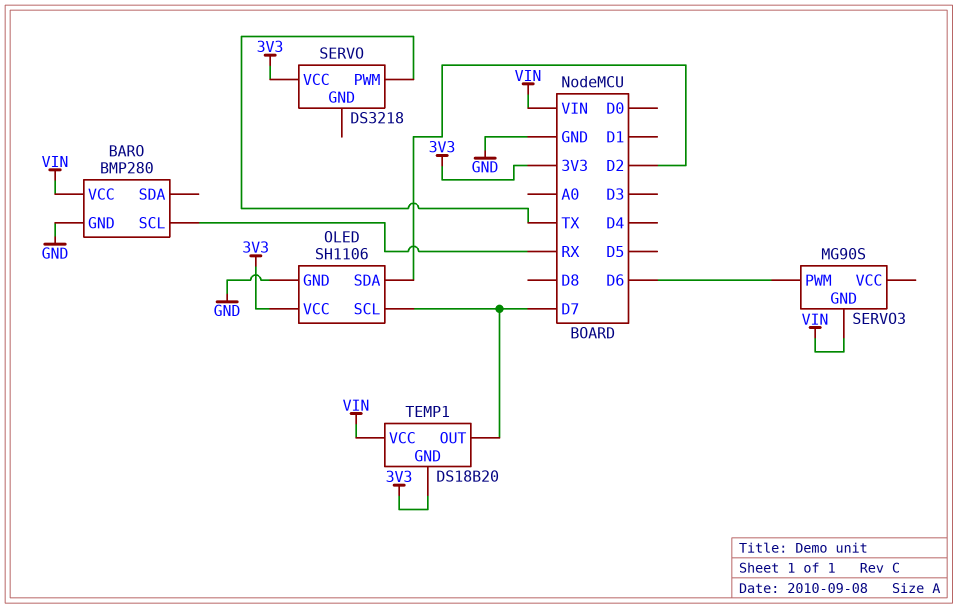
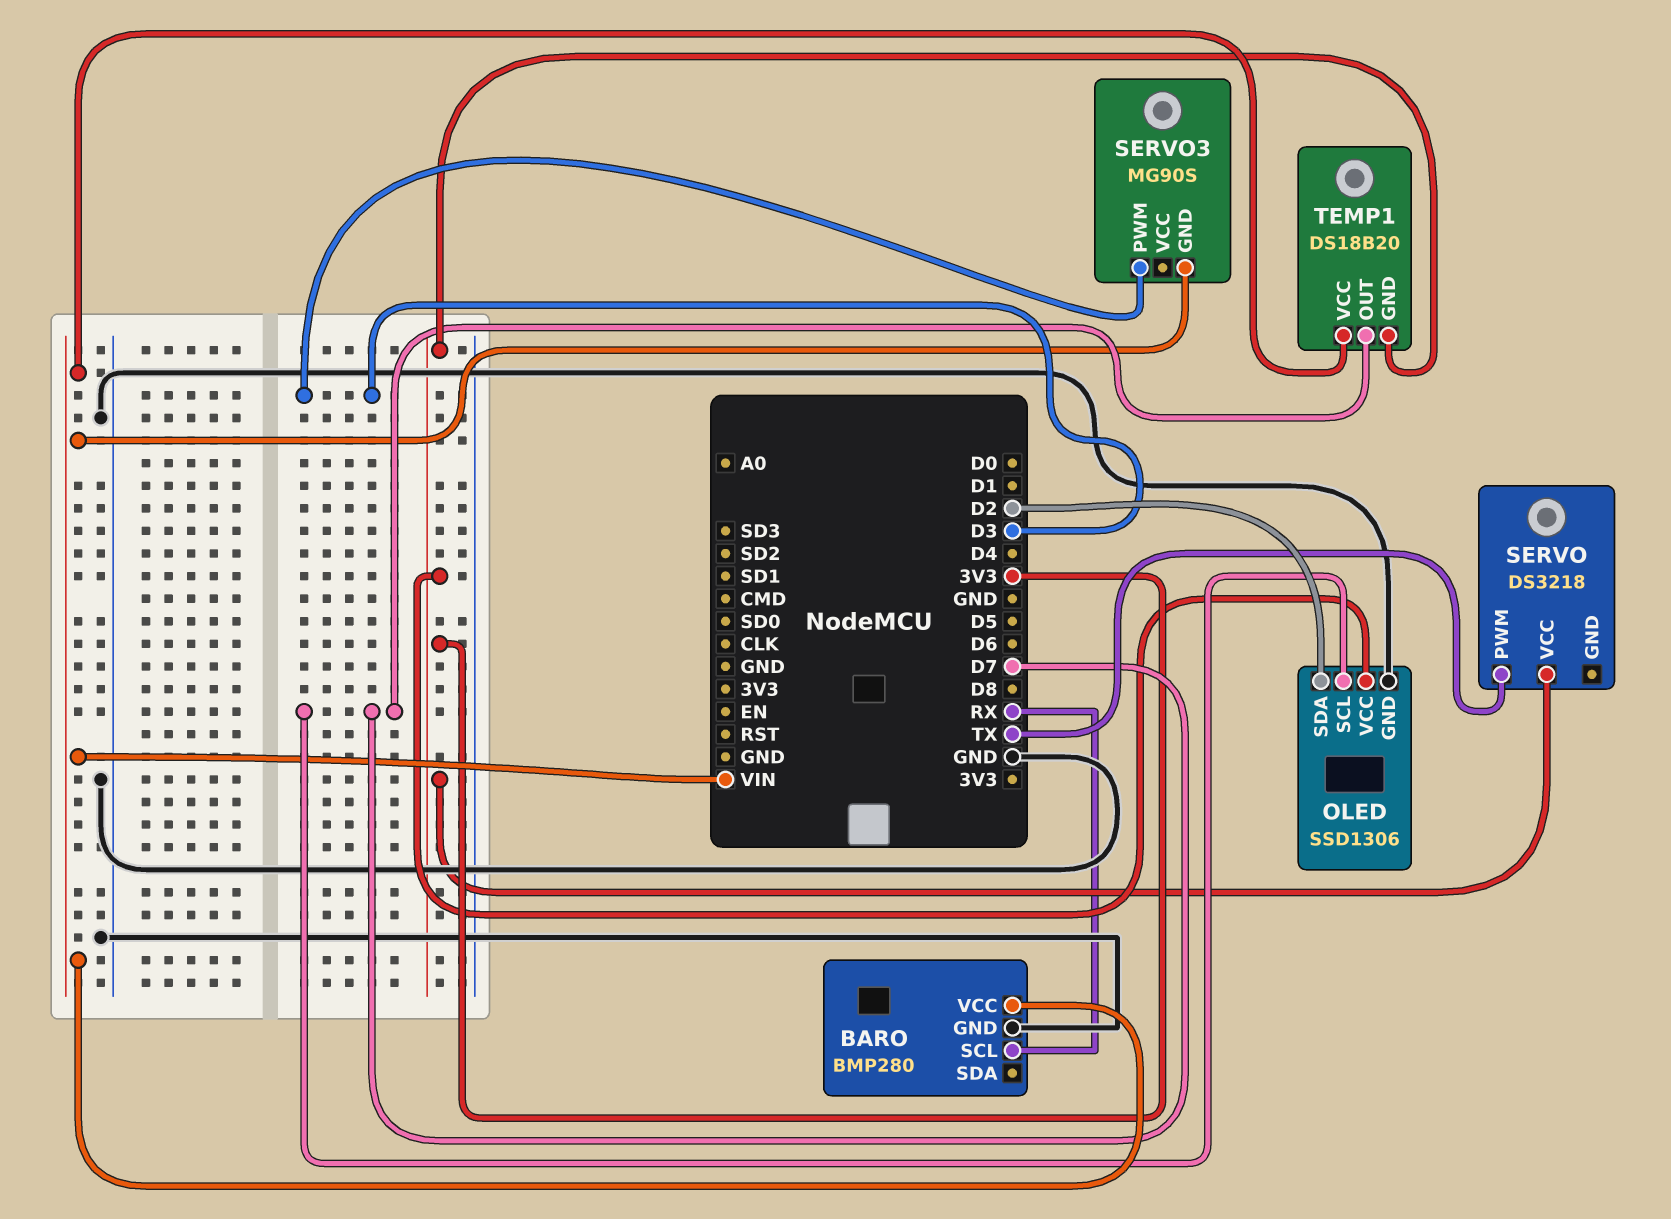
OLED: SH1106 -> SSD1306
SERVO3 pin PWM: D6 -> D3

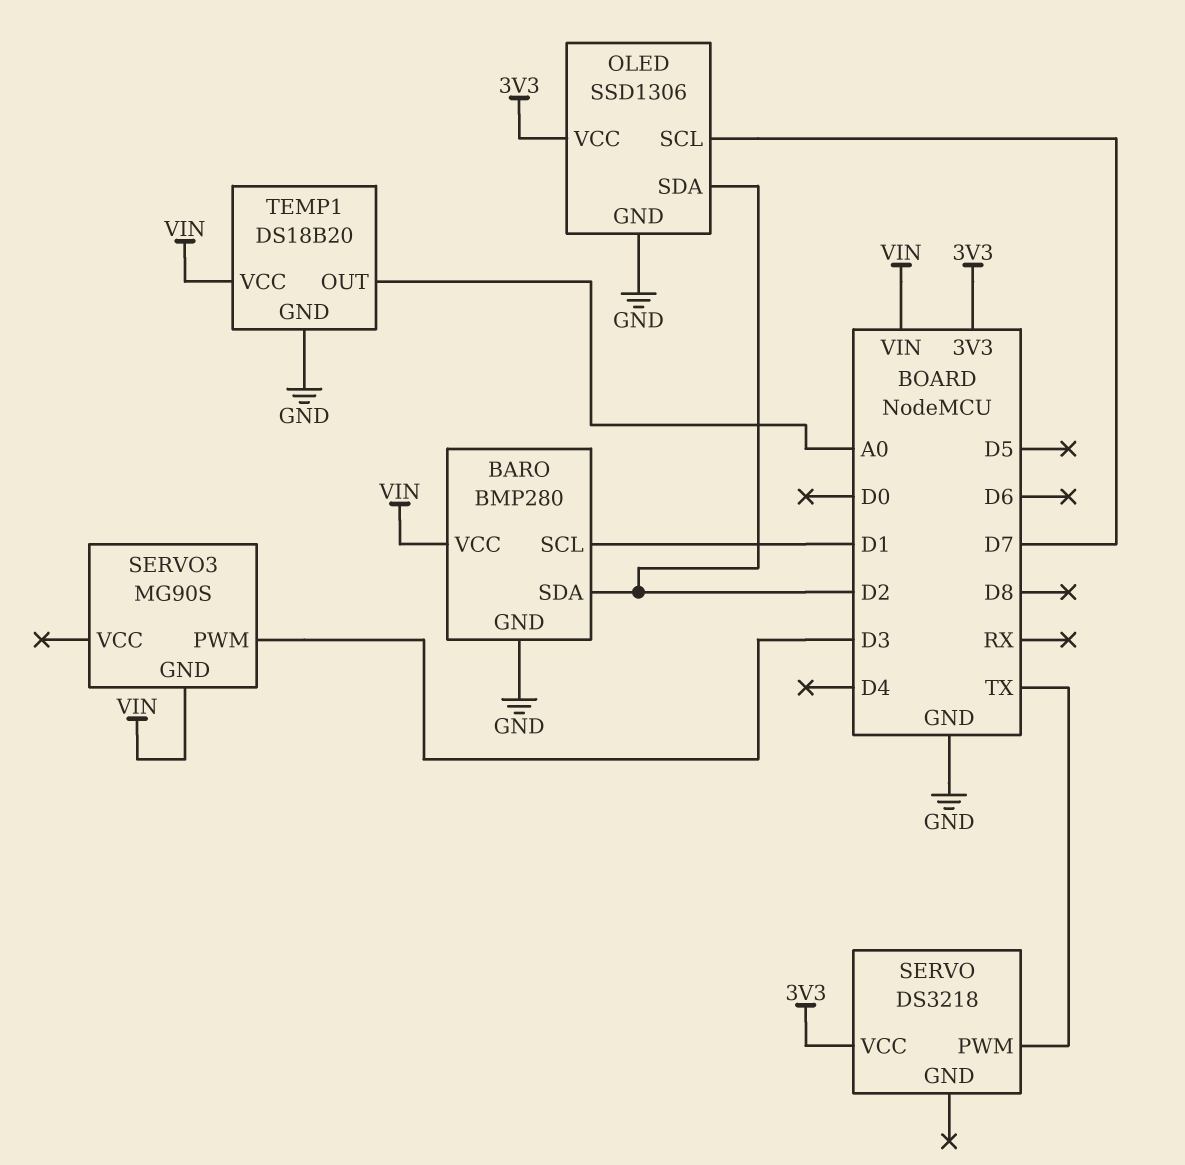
BARO pin SCL: RX -> D1
BARO pin SDA: none -> D2
TEMP1 pin GND: 3V3 -> GND
TEMP1 pin OUT: D7 -> A0

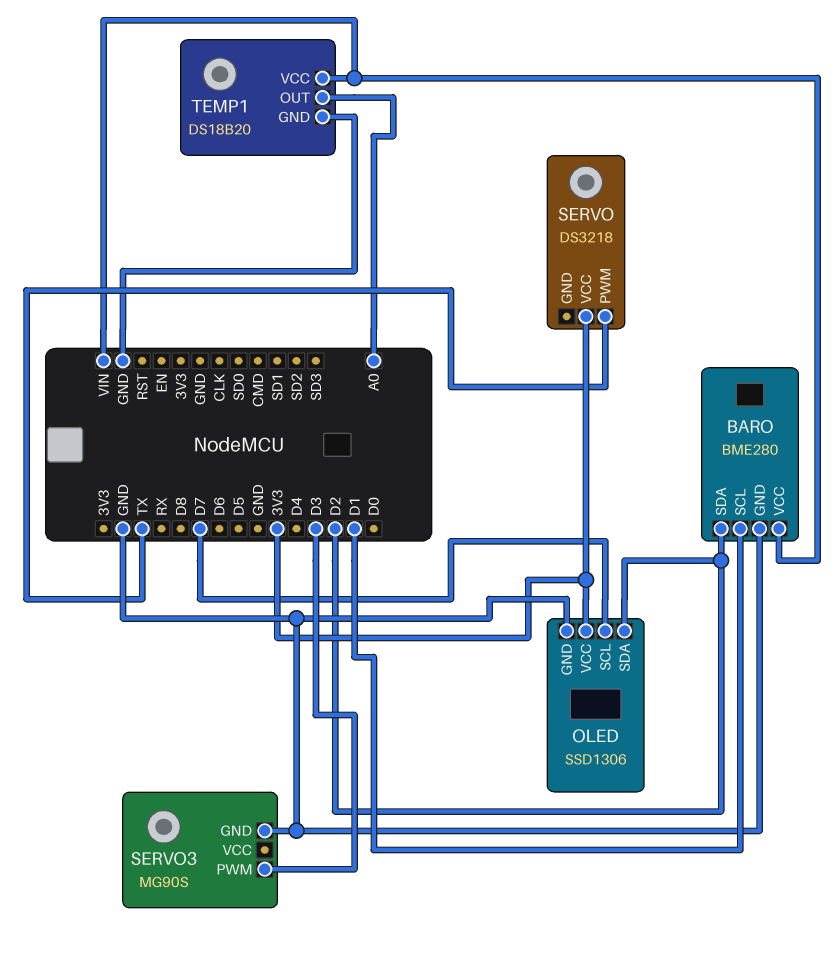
BARO: BMP280 -> BME280
SERVO3 pin GND: VIN -> GND

